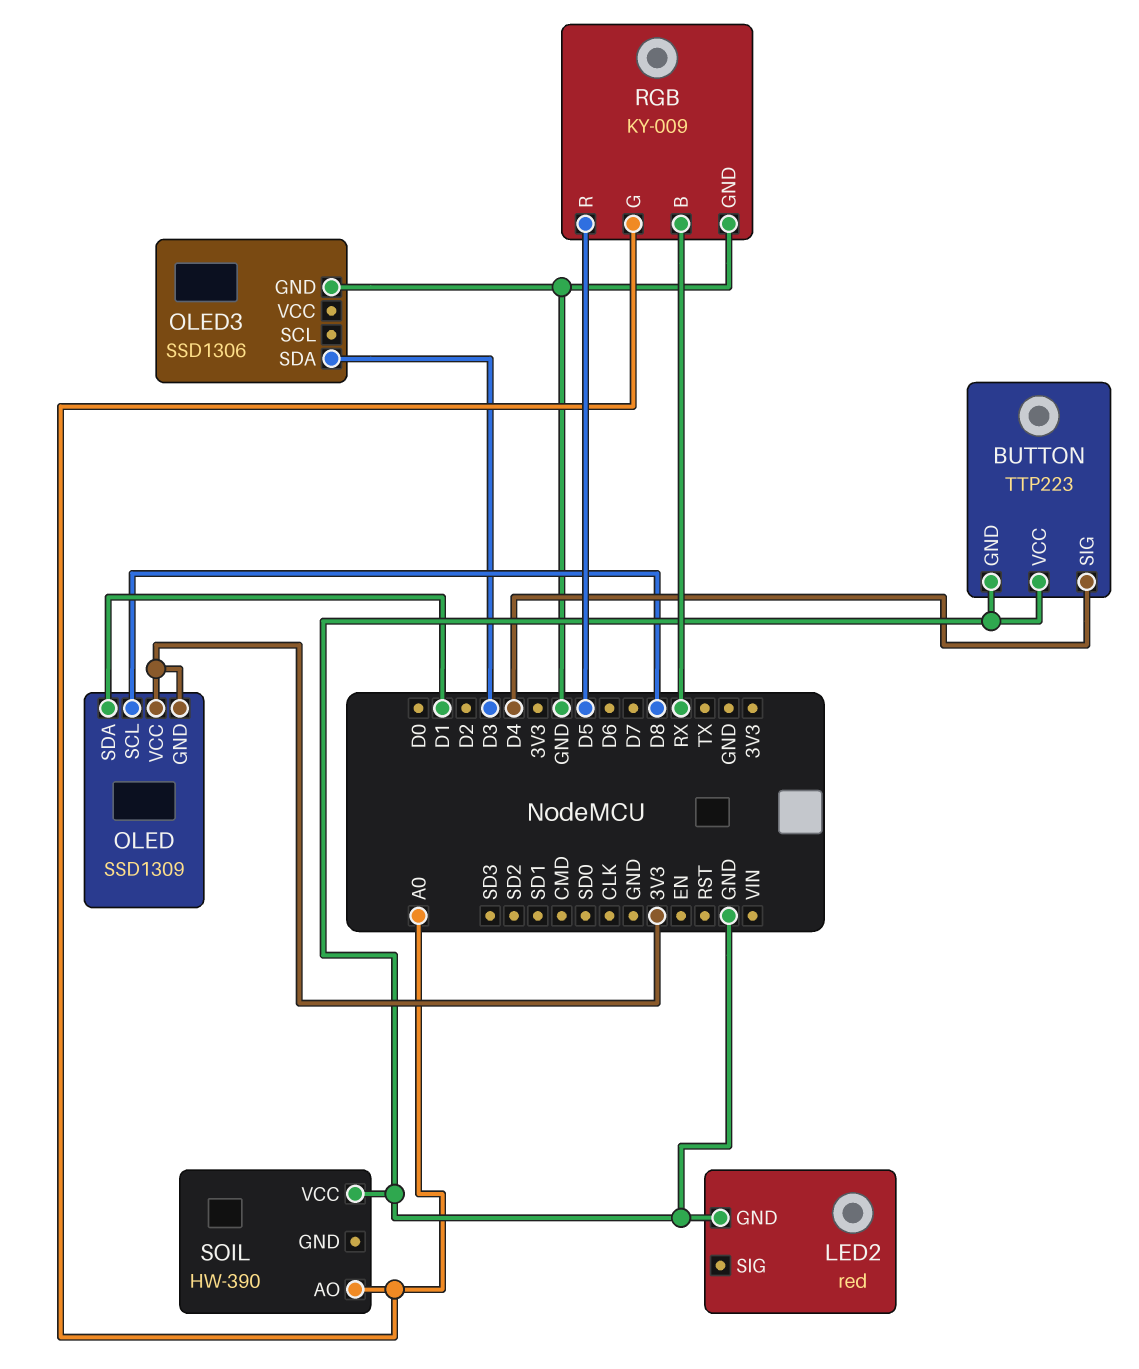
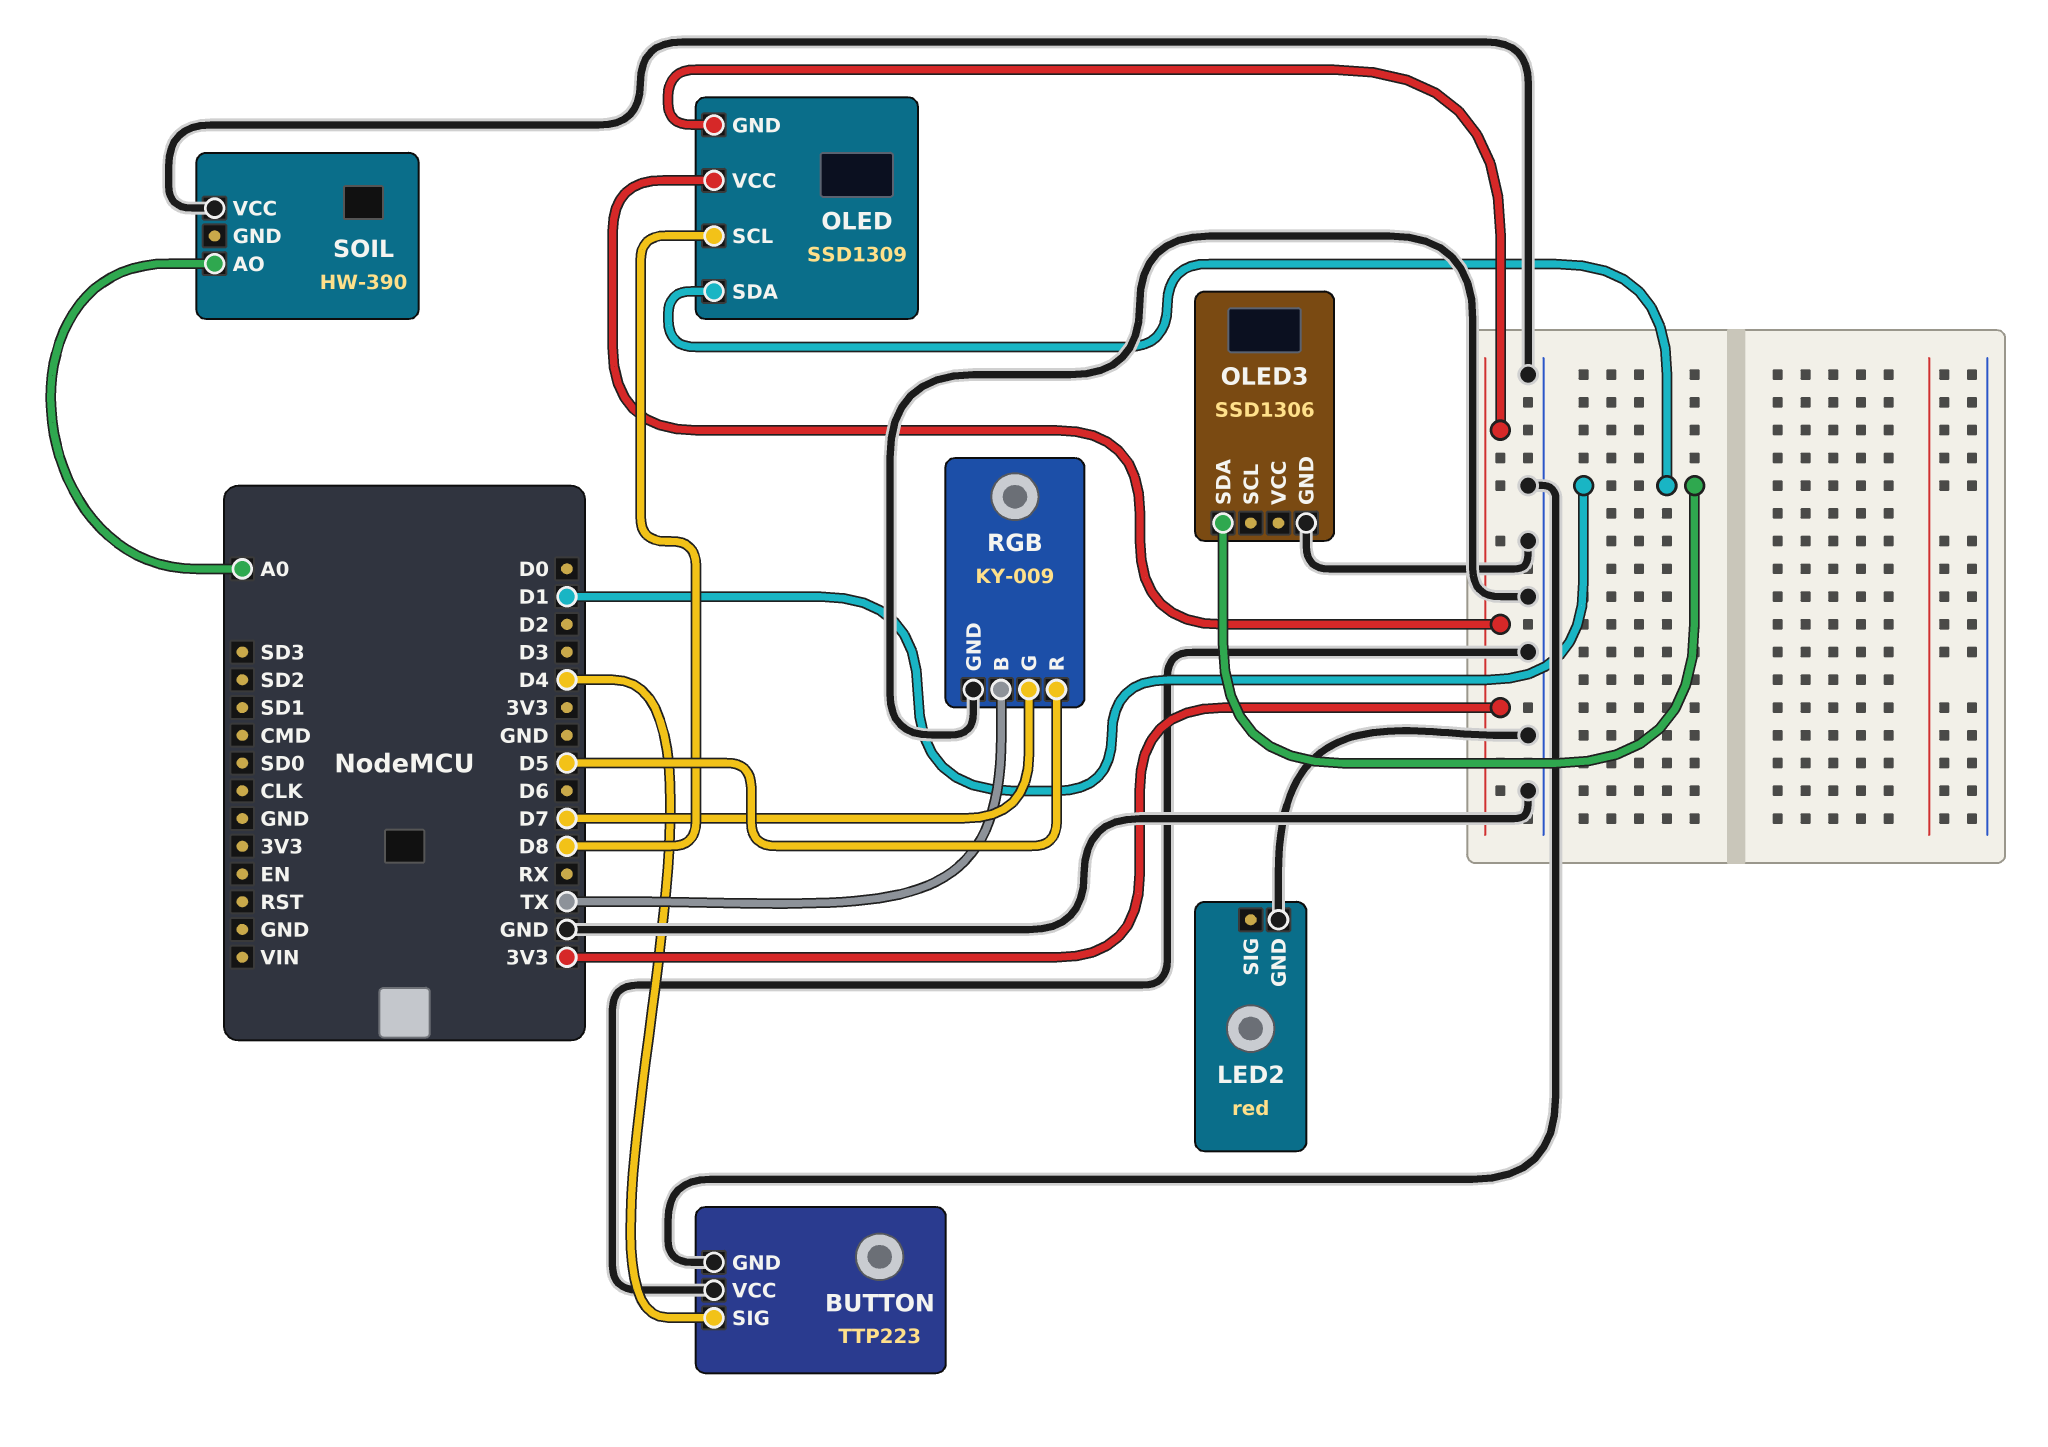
OLED3 pin SDA: D3 -> D1
RGB pin B: RX -> TX
RGB pin G: A0 -> D7

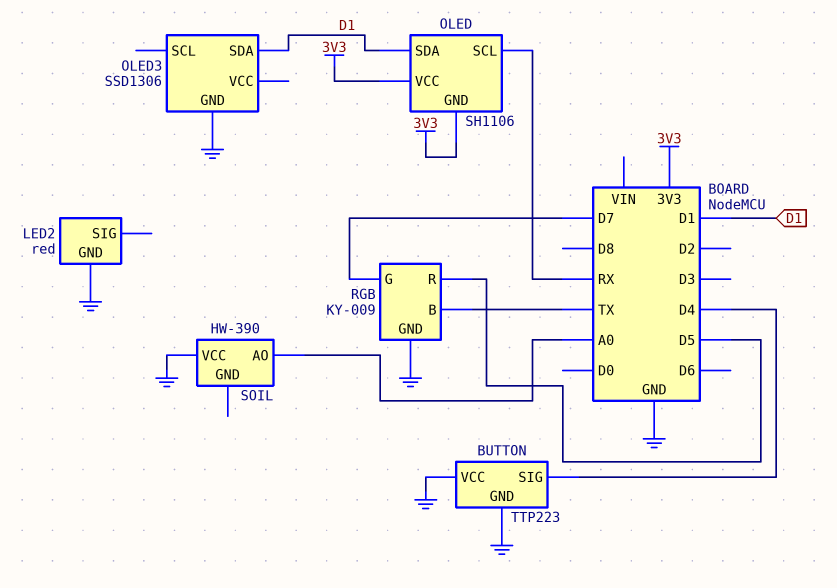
OLED: SSD1309 -> SH1106
OLED pin SCL: D8 -> RX

